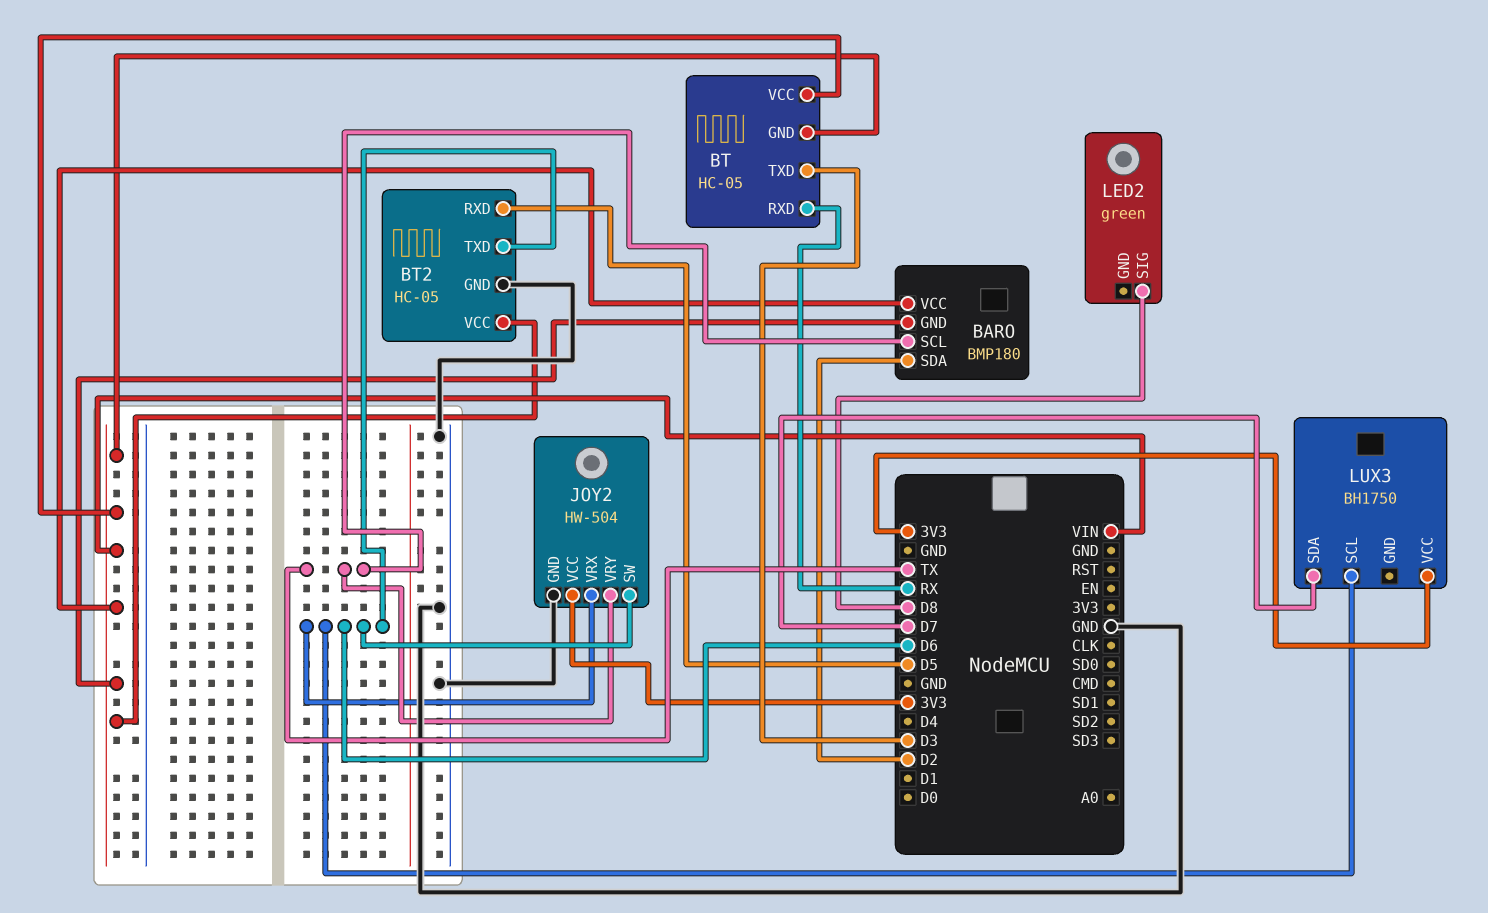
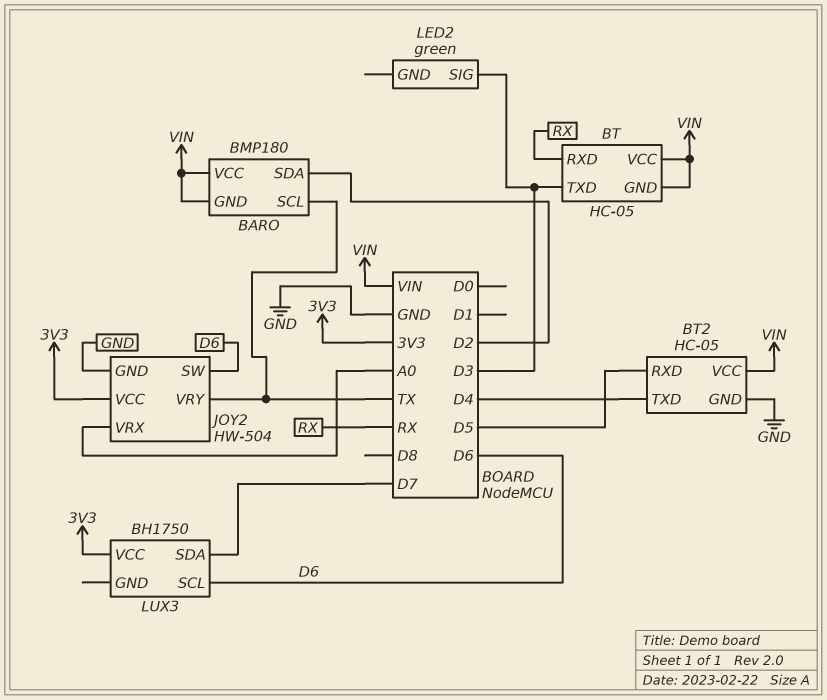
BT2 pin TXD: D6 -> D4
JOY2 pin VRX: D6 -> A0
LED2 pin SIG: D8 -> D3

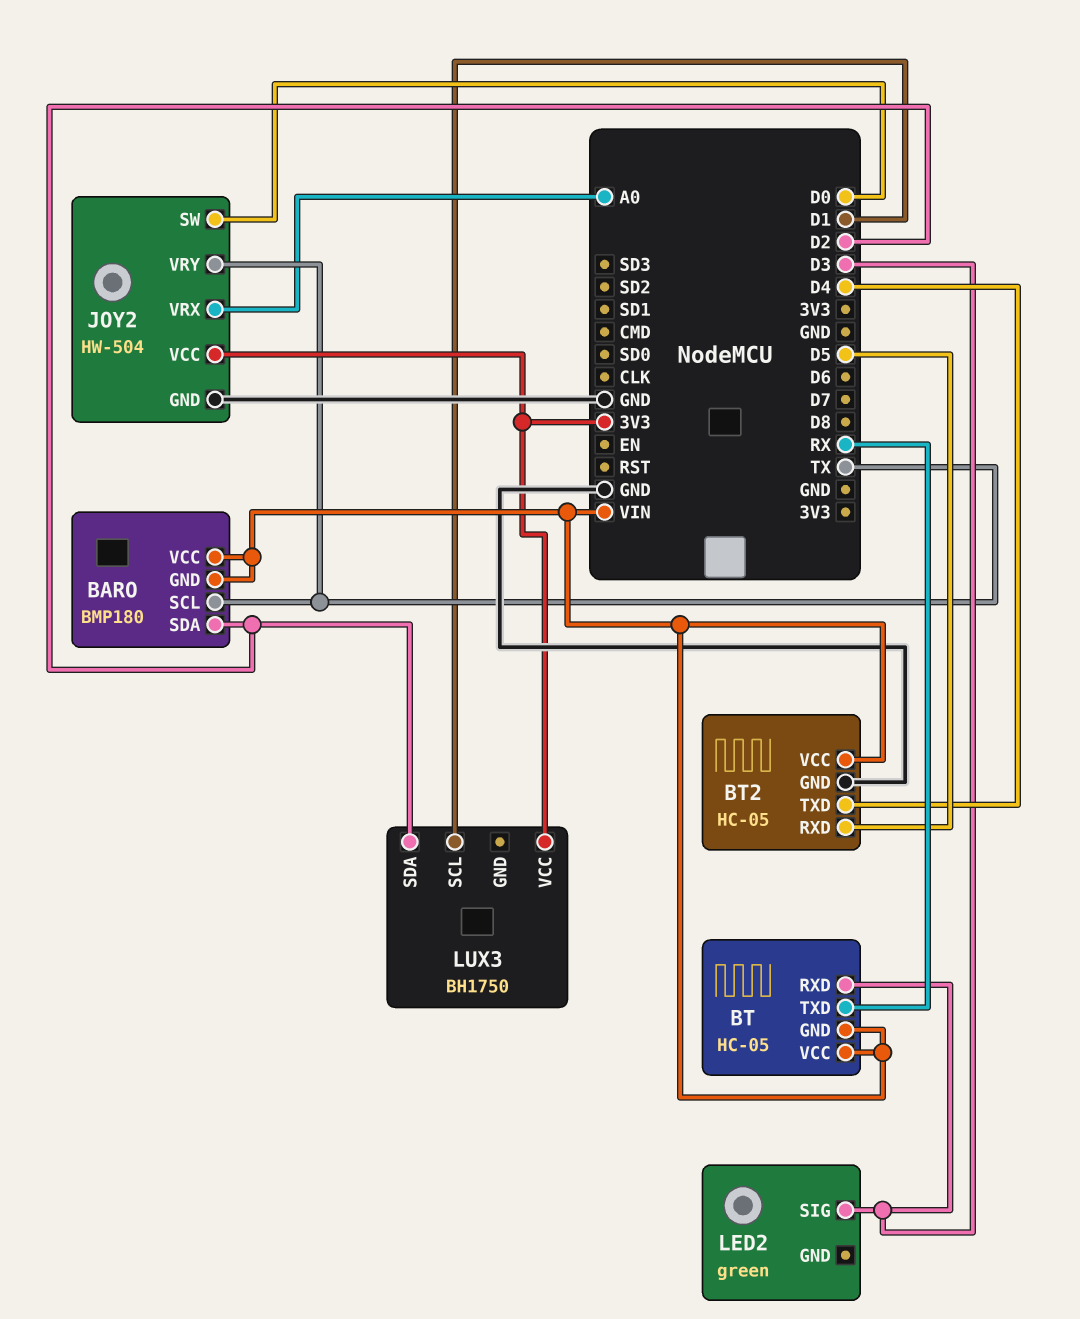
BT pin RXD: RX -> D3
BT pin TXD: D3 -> RX
JOY2 pin SW: D6 -> D0
LUX3 pin SCL: D6 -> D1
LUX3 pin SDA: D7 -> D2

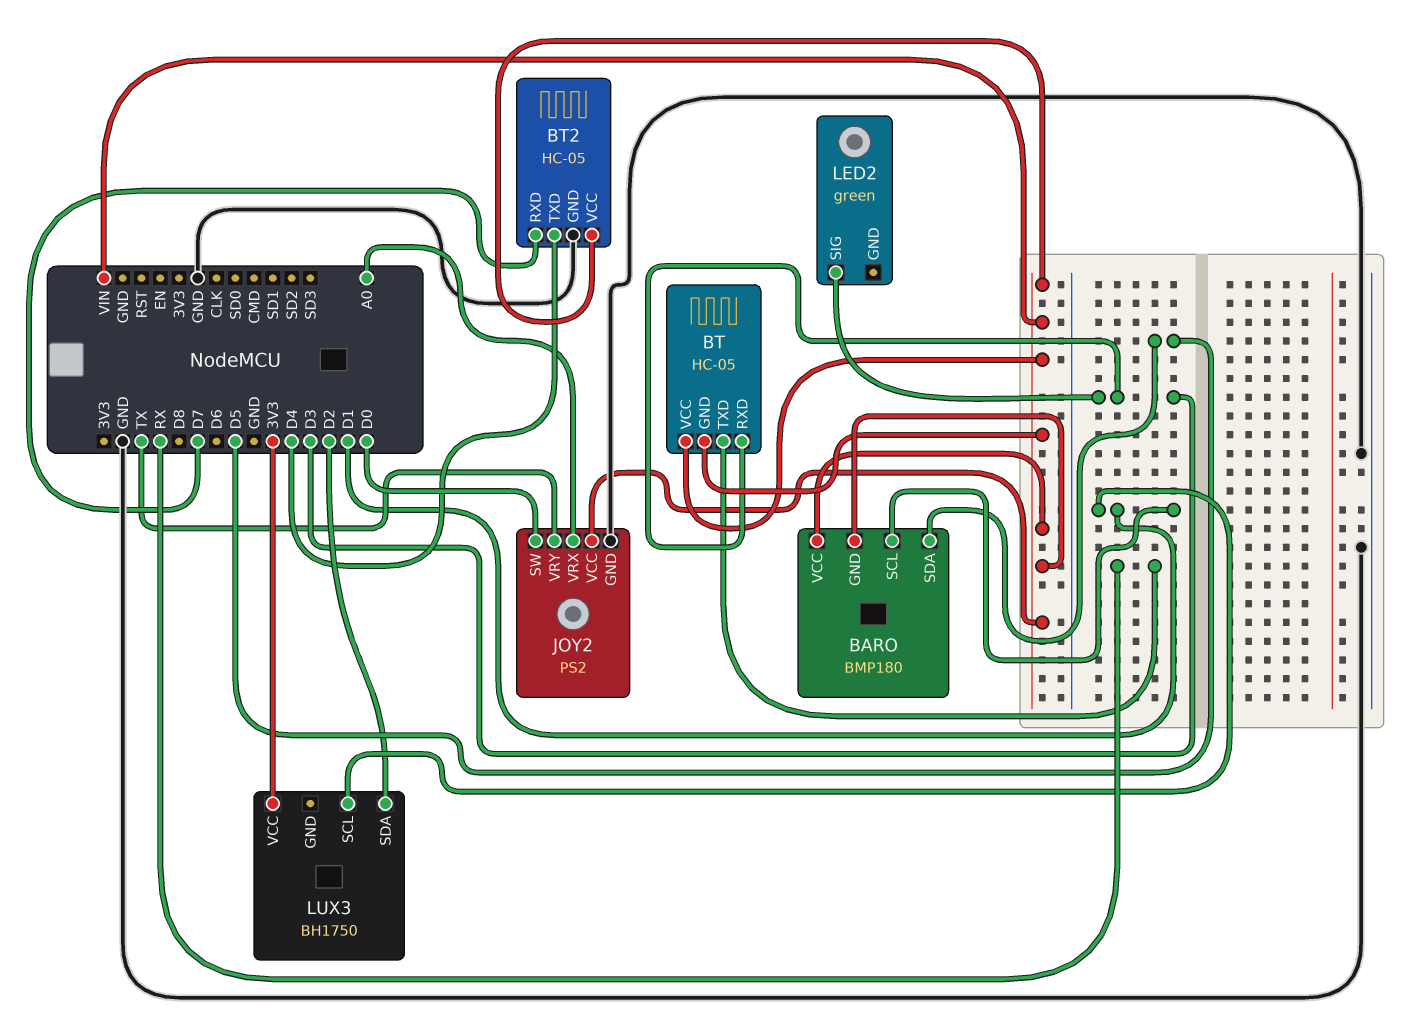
BARO pin SCL: TX -> D1
BARO pin SDA: D2 -> D5
BT2 pin RXD: D5 -> D7
JOY2: HW-504 -> PS2
JOY2 pin VCC: 3V3 -> VIN

